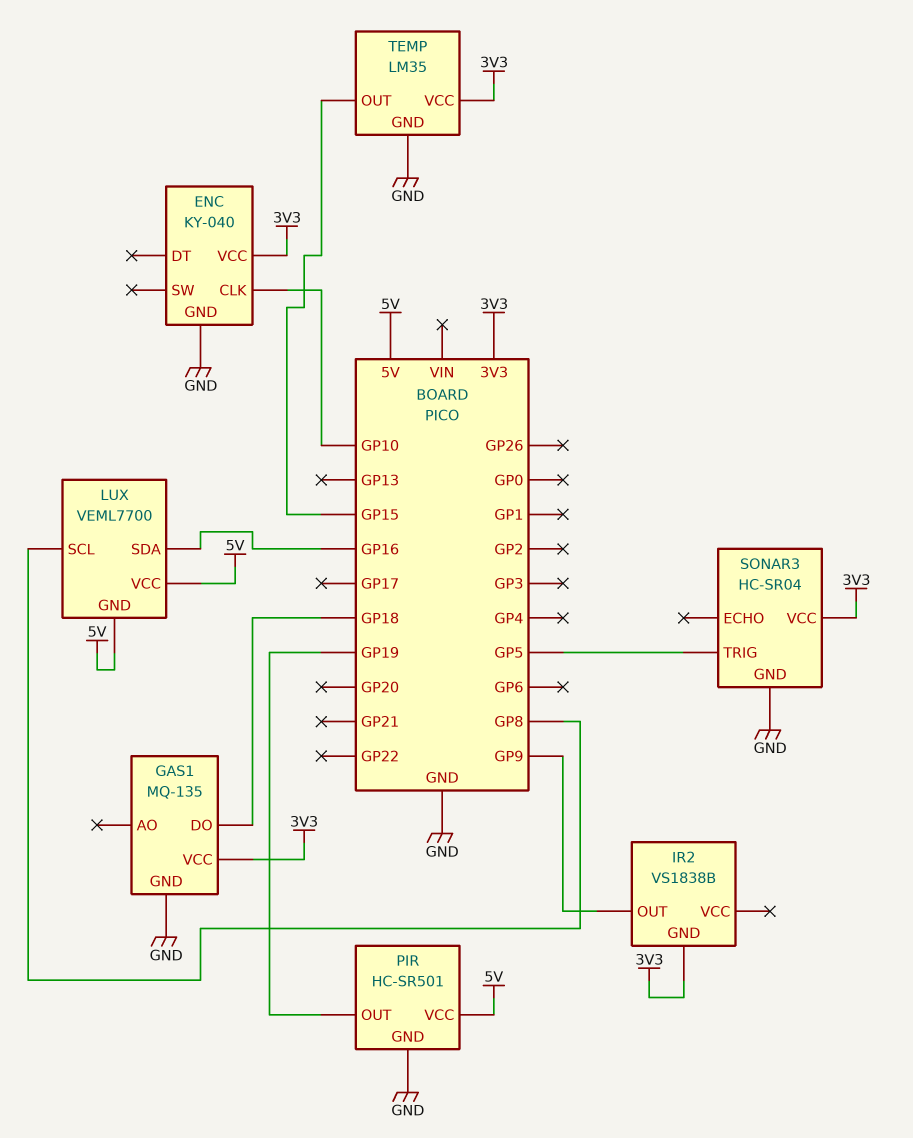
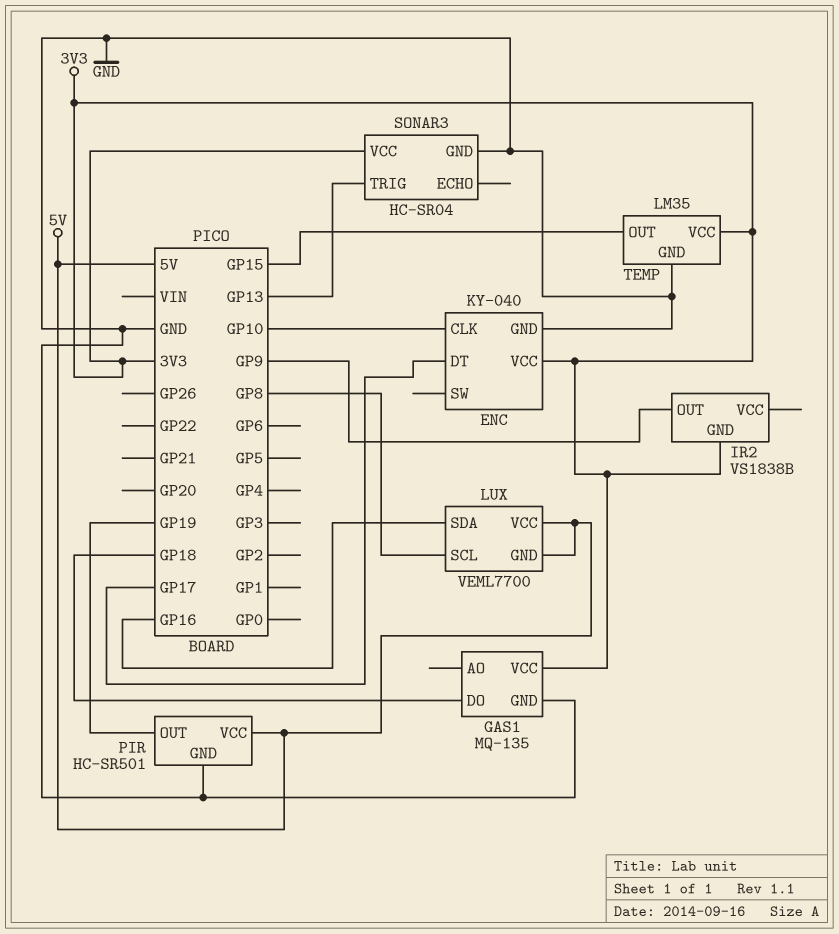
ENC pin DT: none -> GP17
SONAR3 pin TRIG: GP5 -> GP13

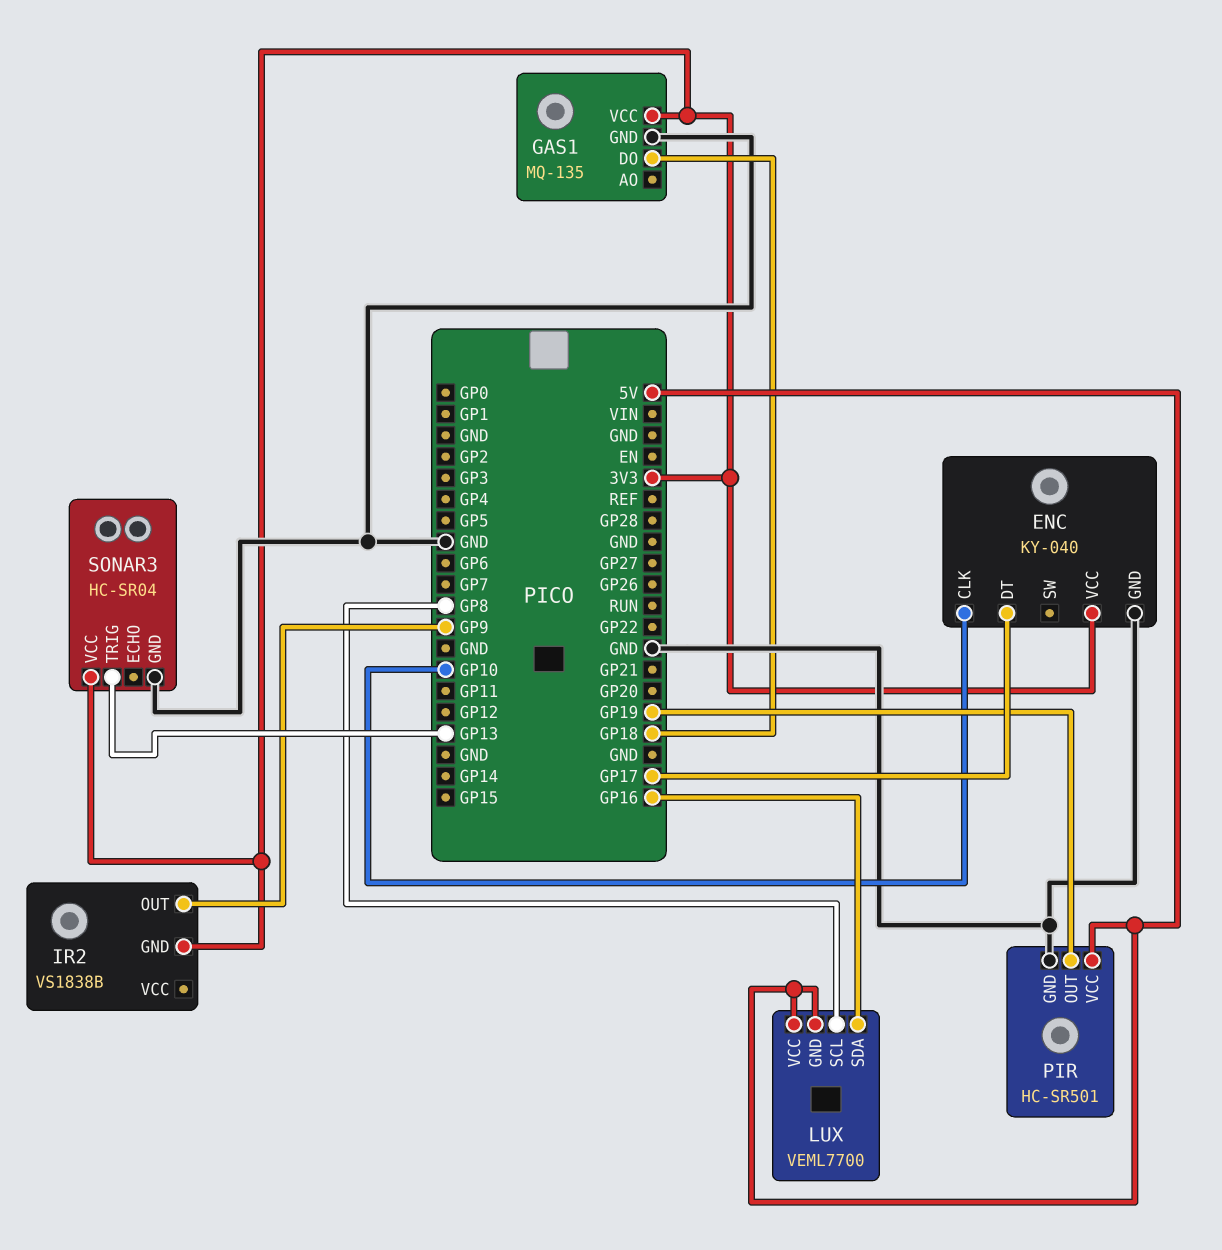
TEMP: LM35 -> none
TEMP pin GND: GND -> none
TEMP pin OUT: GP15 -> none
TEMP pin VCC: 3V3 -> none

